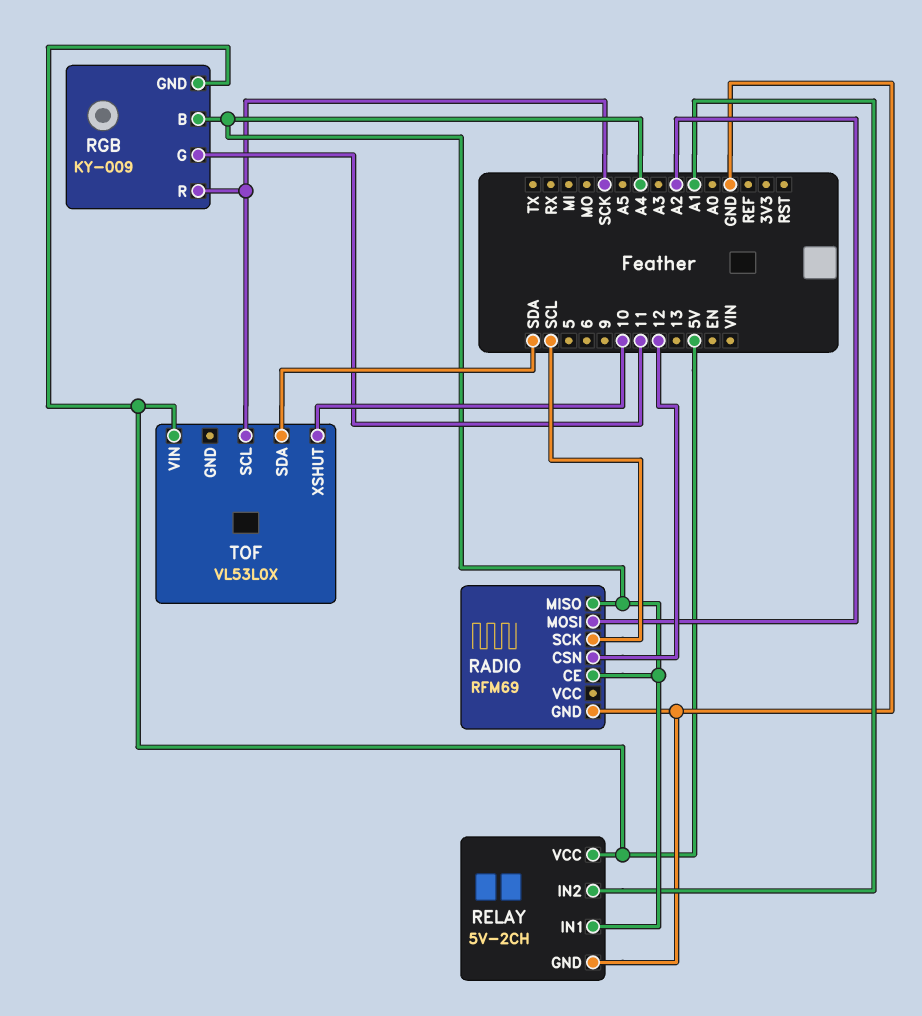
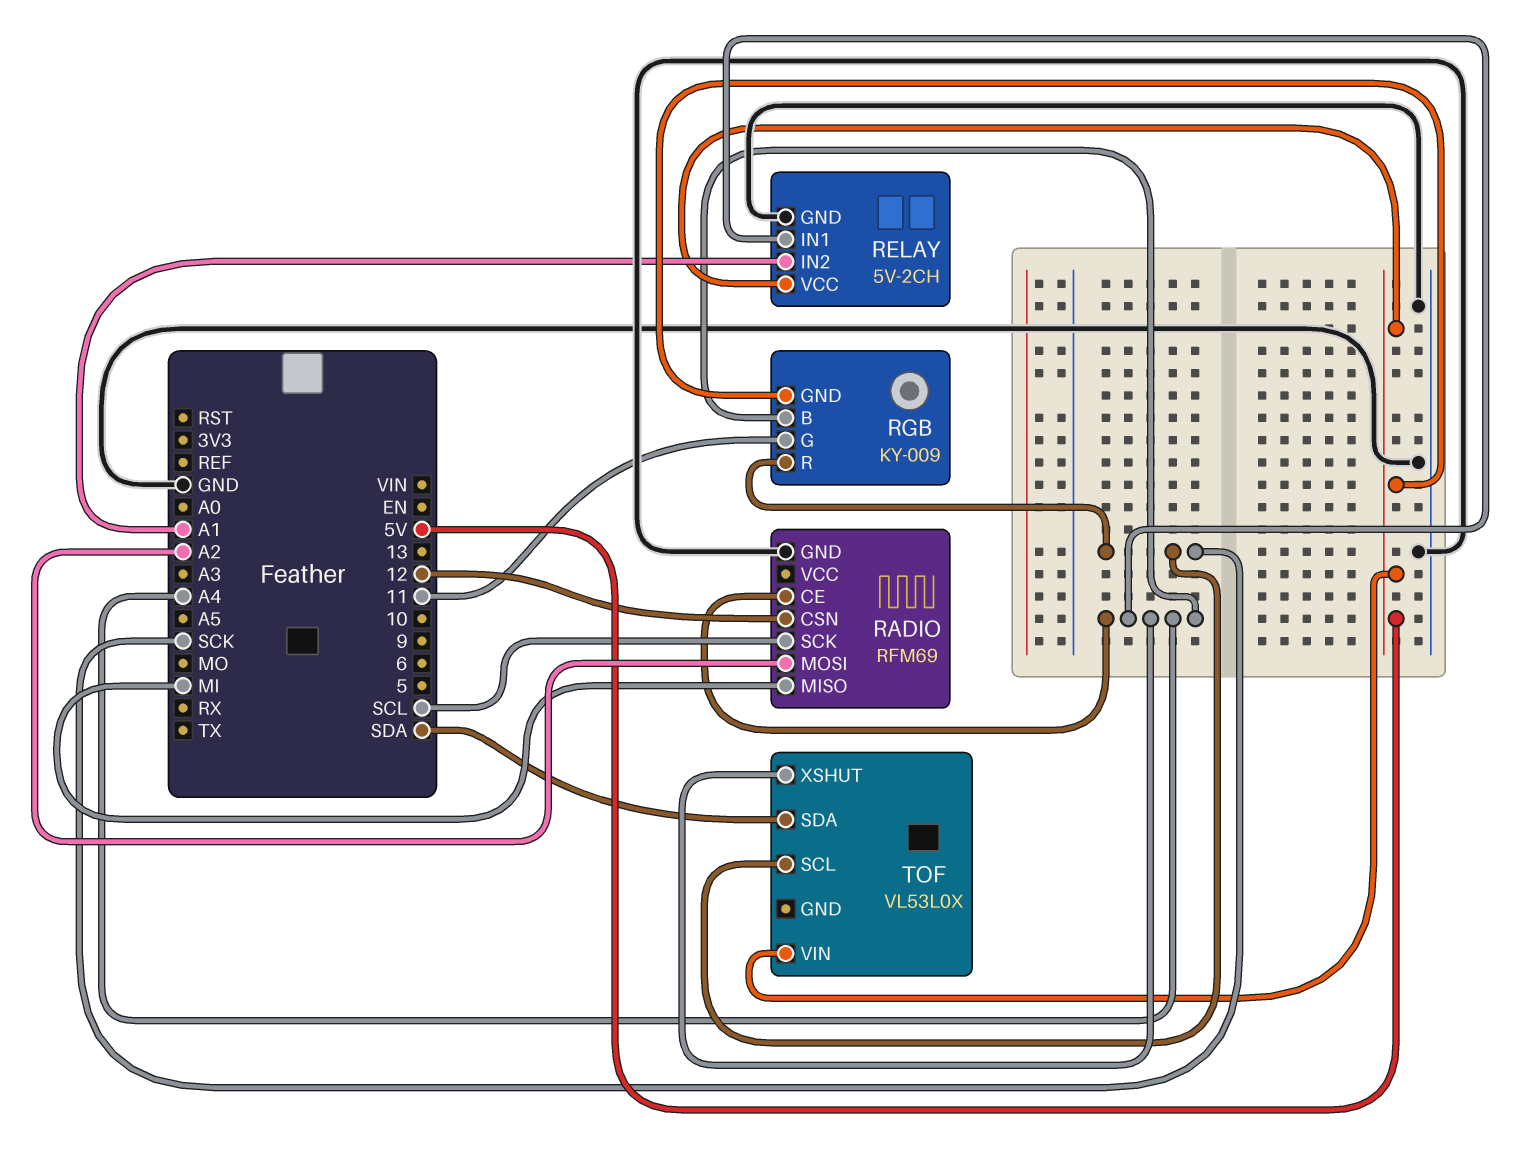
RADIO pin MISO: A4 -> MI
TOF pin XSHUT: 10 -> A4

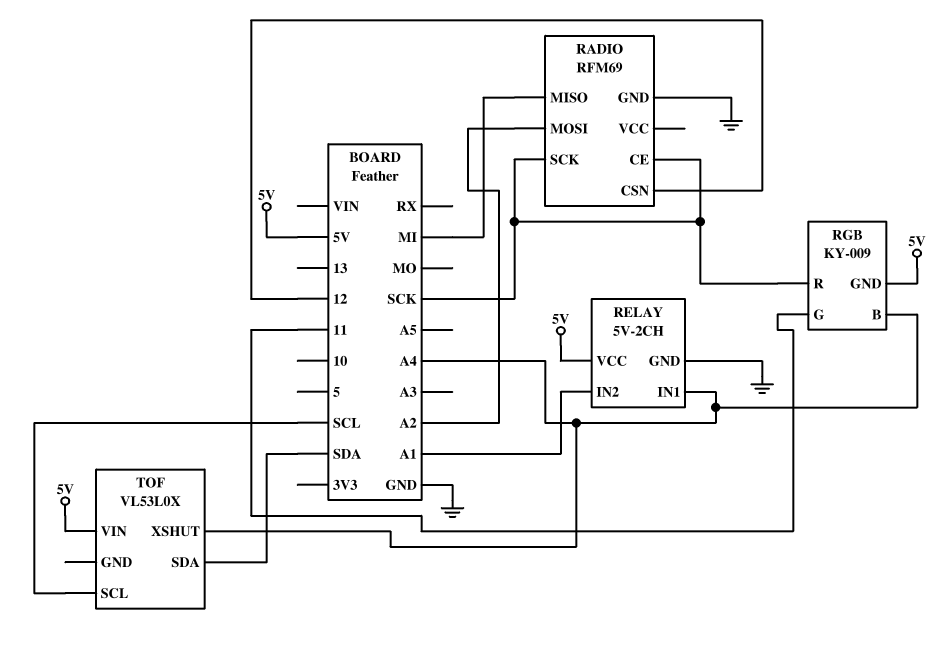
RADIO pin CE: A4 -> SCK
RADIO pin SCK: SCL -> SCK
TOF pin SCL: SCK -> SCL

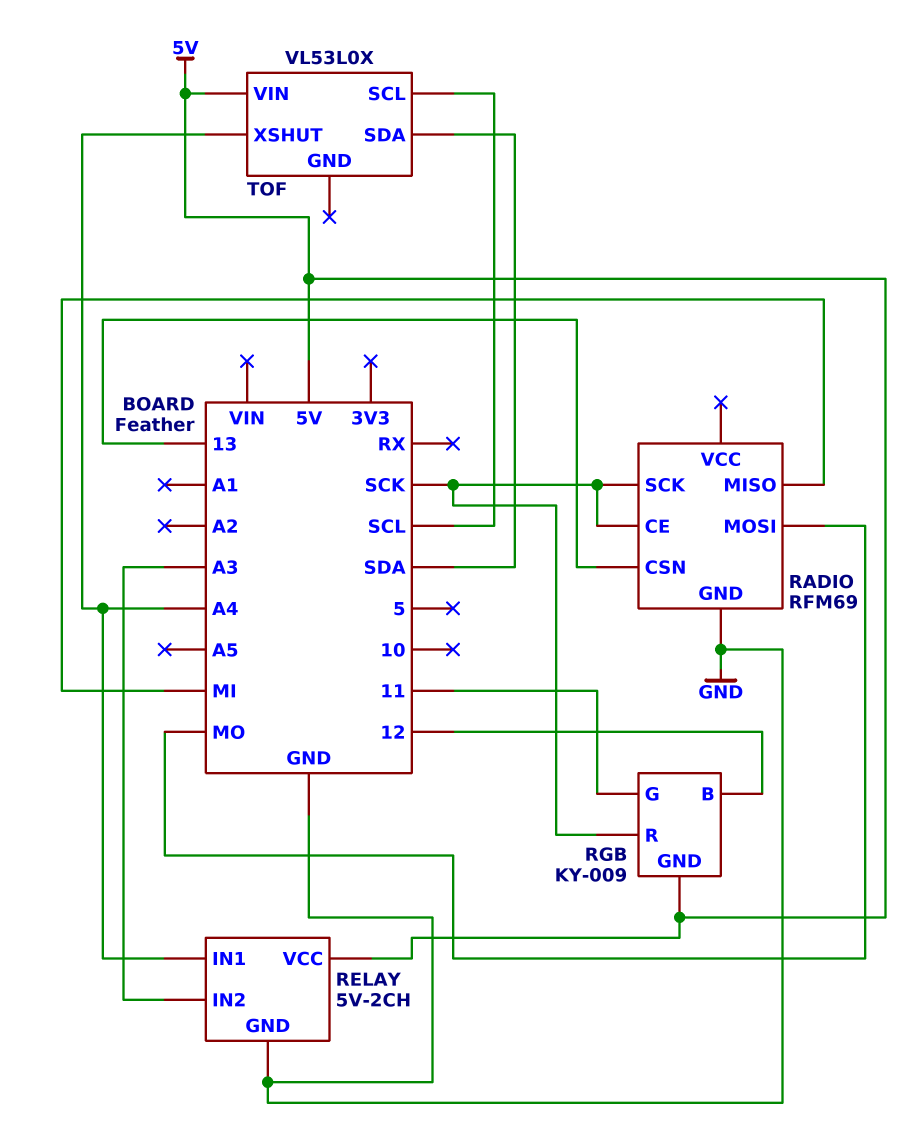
RADIO pin CSN: 12 -> 13
RADIO pin MOSI: A2 -> MO
RELAY pin IN2: A1 -> A3
RGB pin B: A4 -> 12

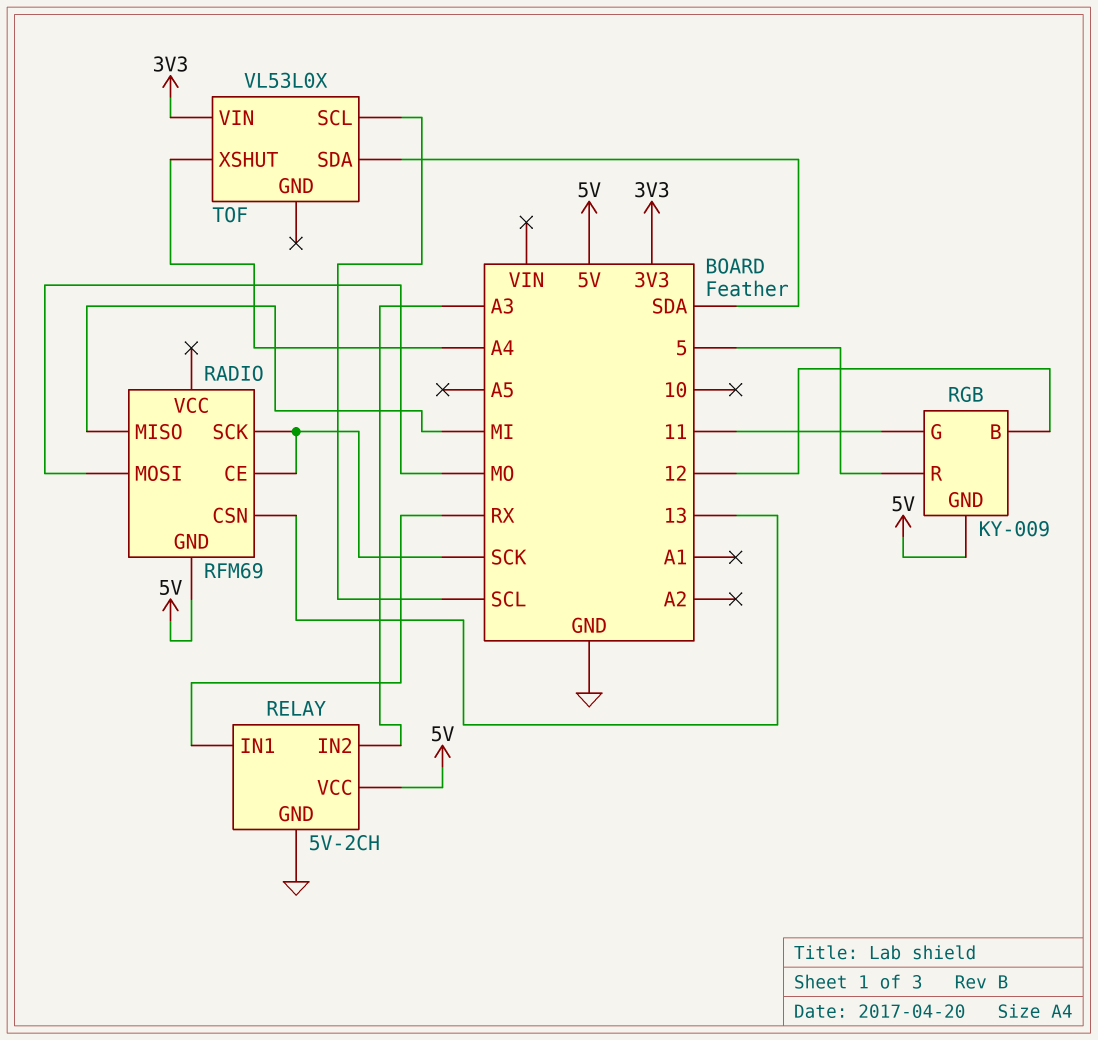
RADIO pin GND: GND -> 5V
RELAY pin IN1: A4 -> RX
RGB pin R: SCK -> 5
TOF pin VIN: 5V -> 3V3

